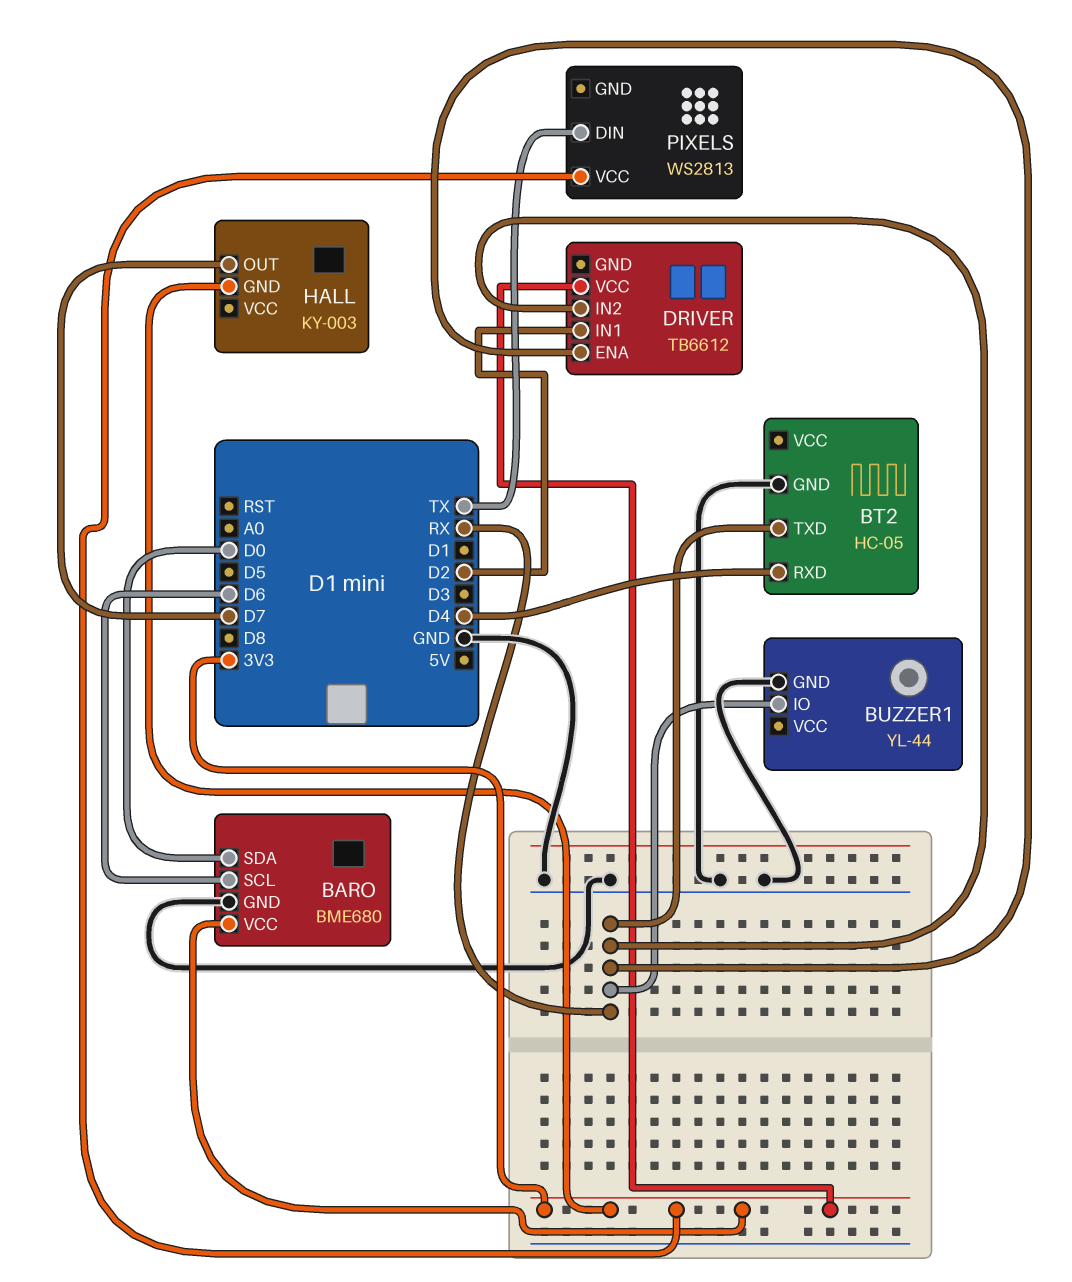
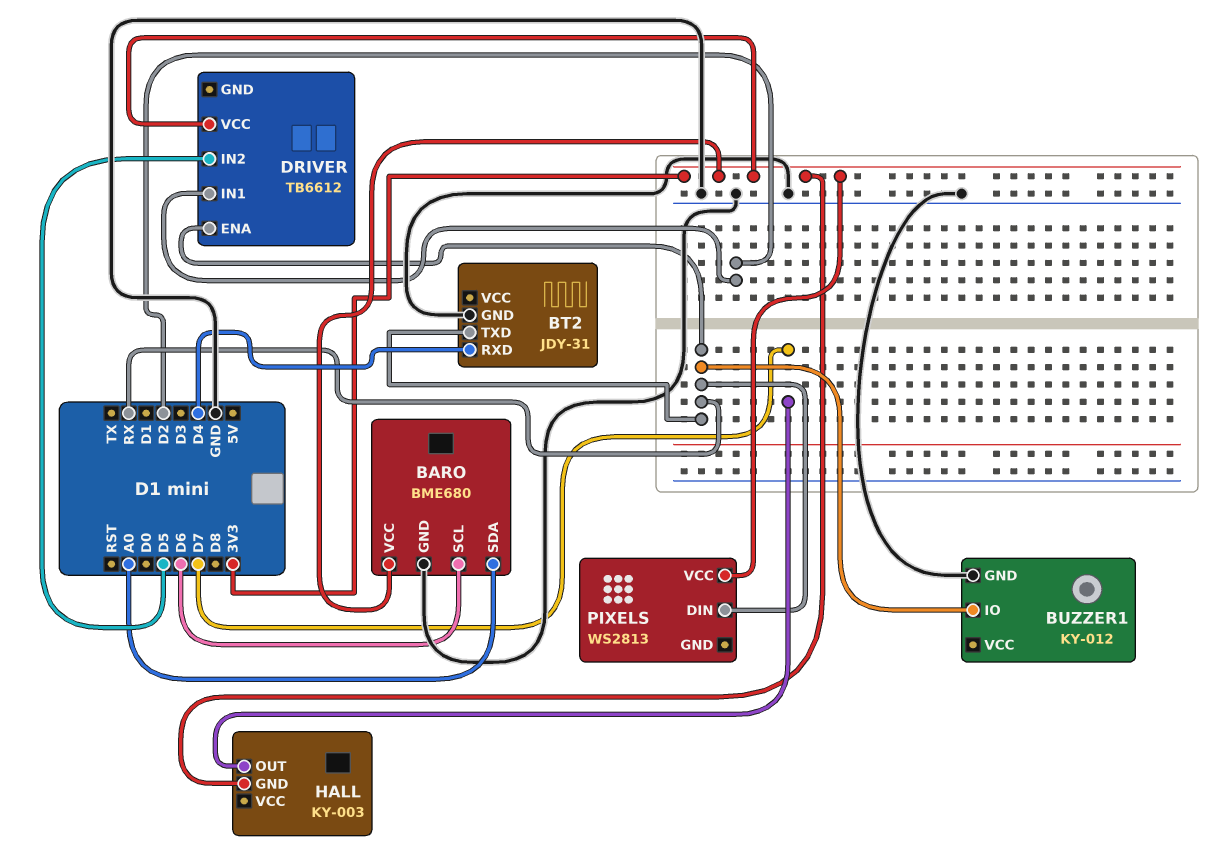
BARO pin SDA: D0 -> A0
BT2: HC-05 -> JDY-31
BUZZER1: YL-44 -> KY-012
DRIVER pin IN2: RX -> D5
PIXELS pin DIN: TX -> RX

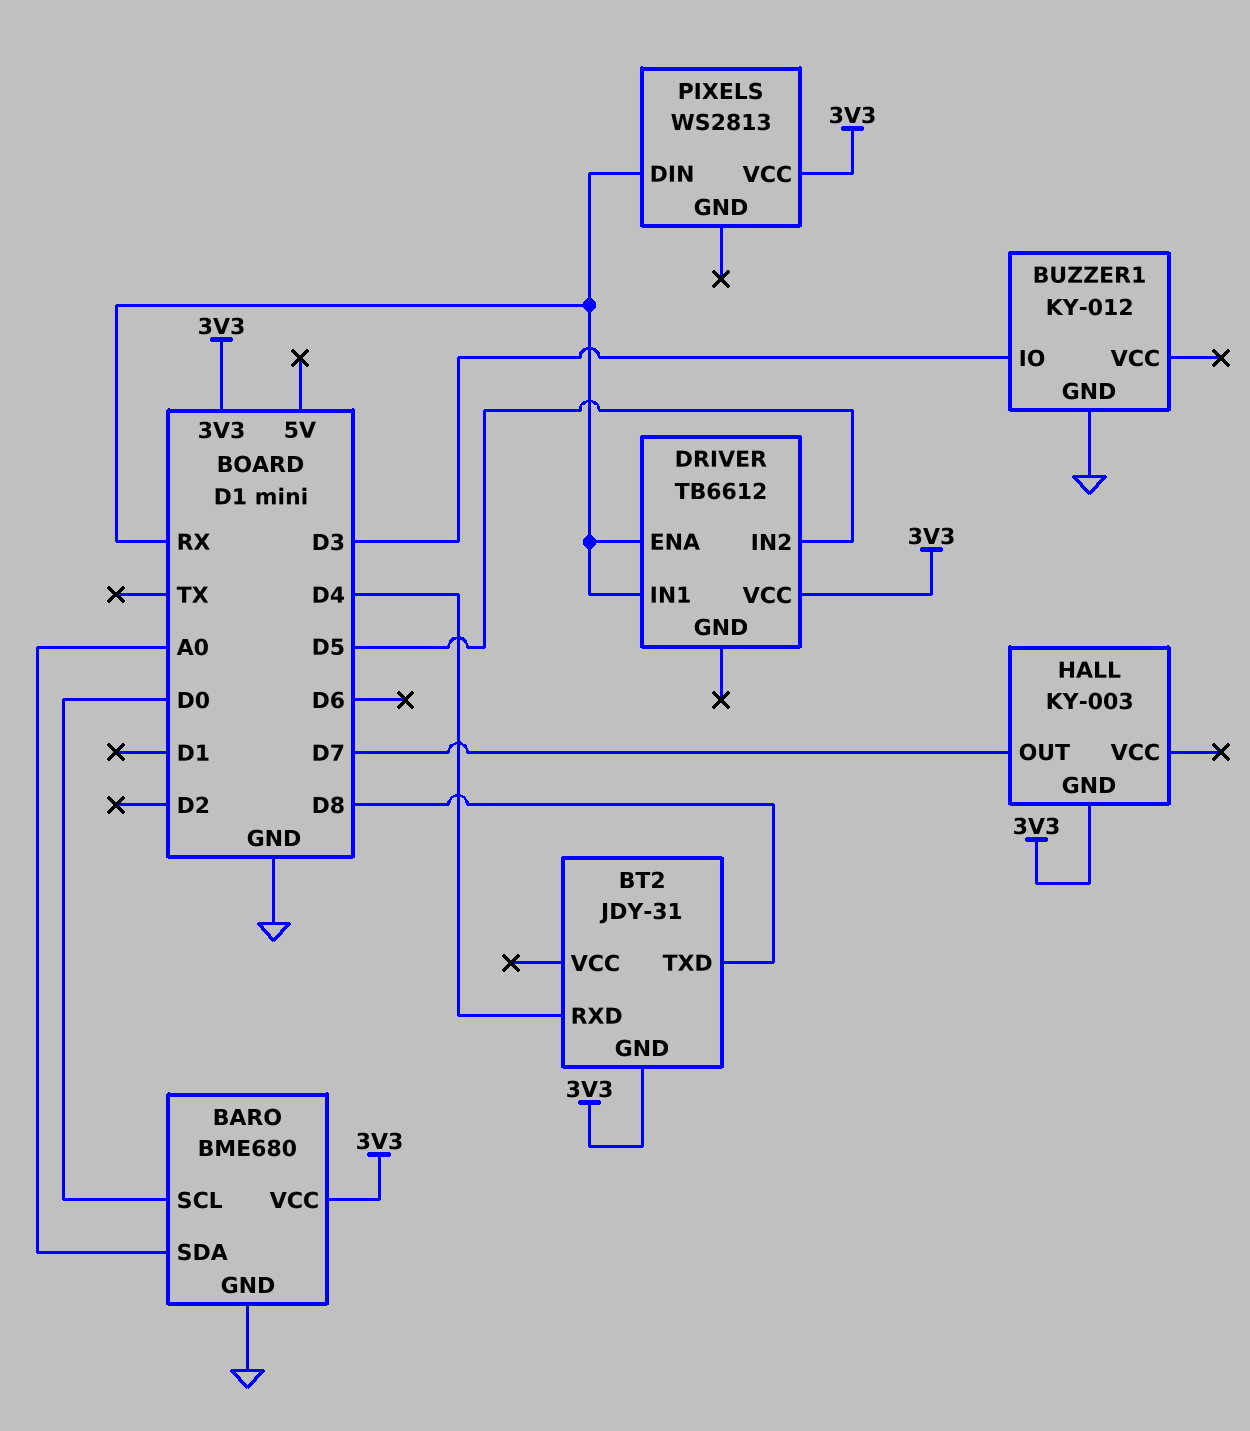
BARO pin SCL: D6 -> D0
BT2 pin GND: GND -> 3V3
BT2 pin TXD: RX -> D8
BUZZER1 pin IO: RX -> D3
DRIVER pin IN1: D2 -> RX

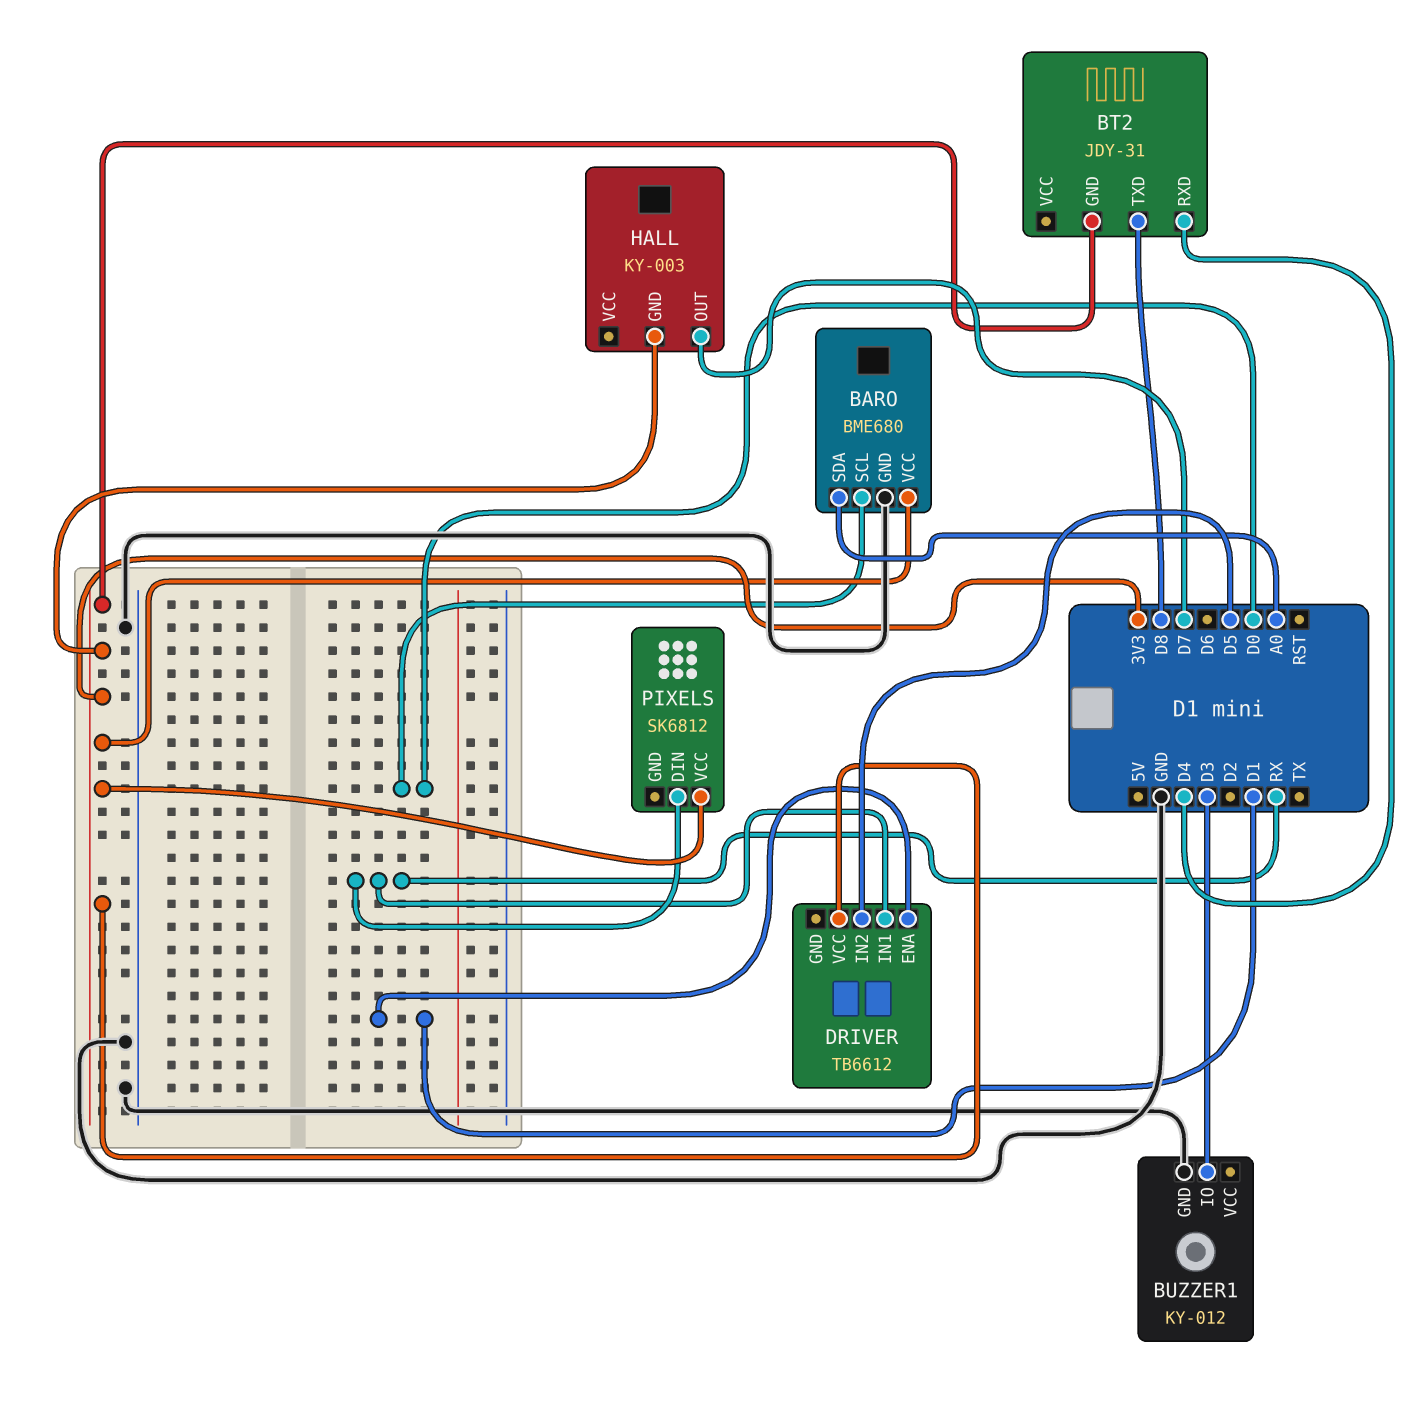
DRIVER pin ENA: RX -> D1
PIXELS: WS2813 -> SK6812

